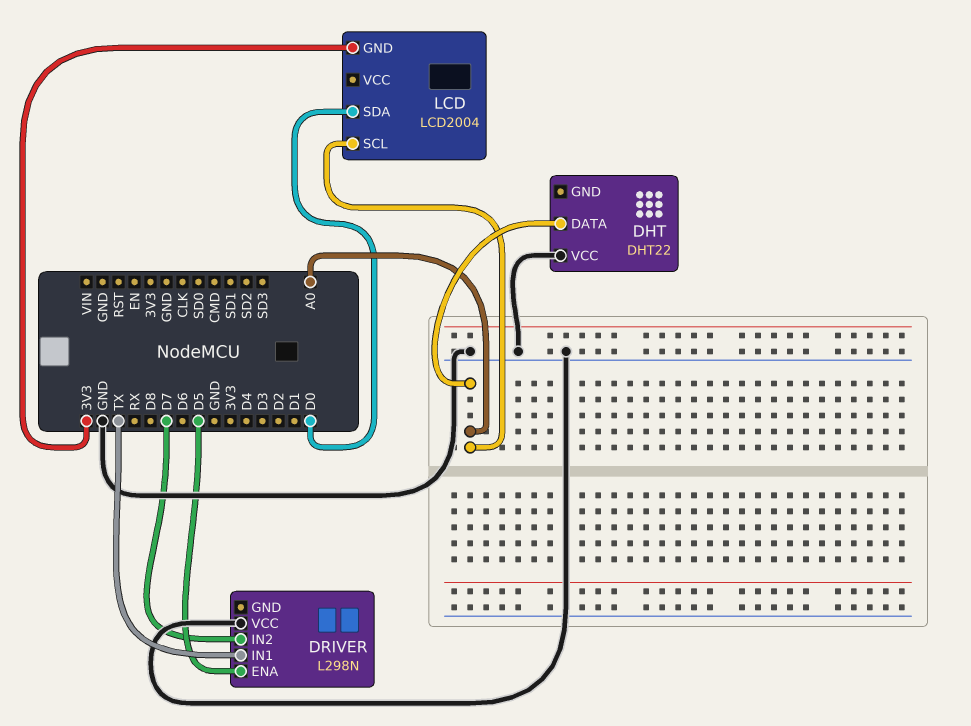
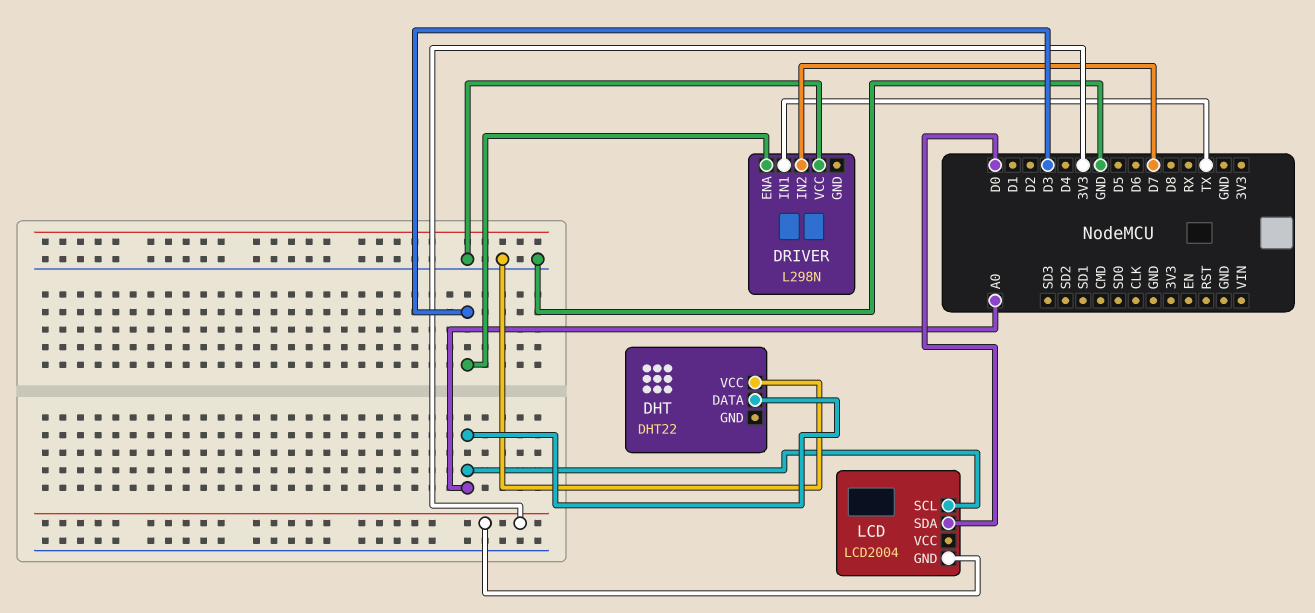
DRIVER pin ENA: D5 -> D3

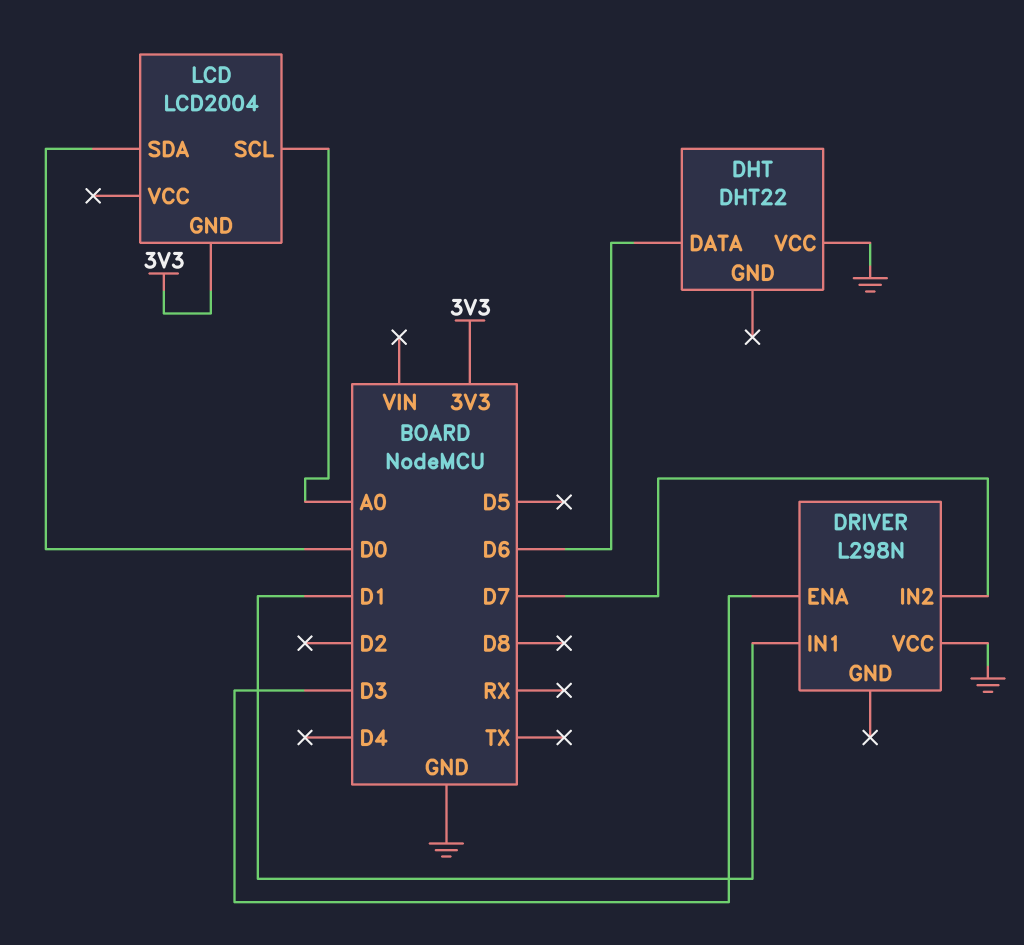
DHT pin DATA: A0 -> D6
DRIVER pin IN1: TX -> D1

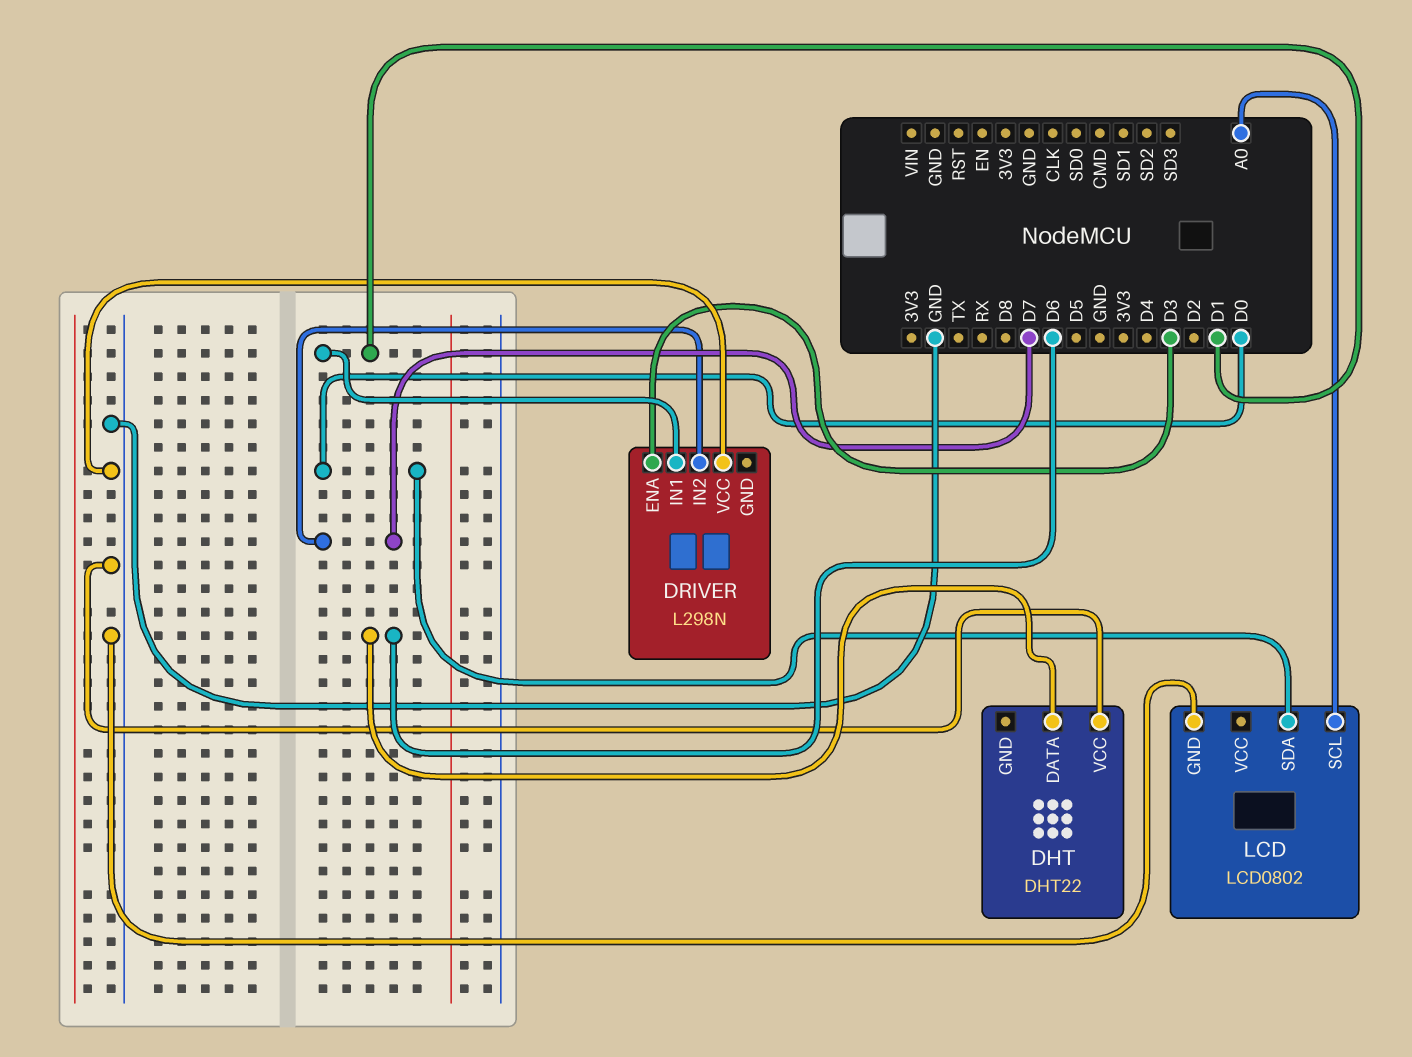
LCD: LCD2004 -> LCD0802
LCD pin GND: 3V3 -> GND

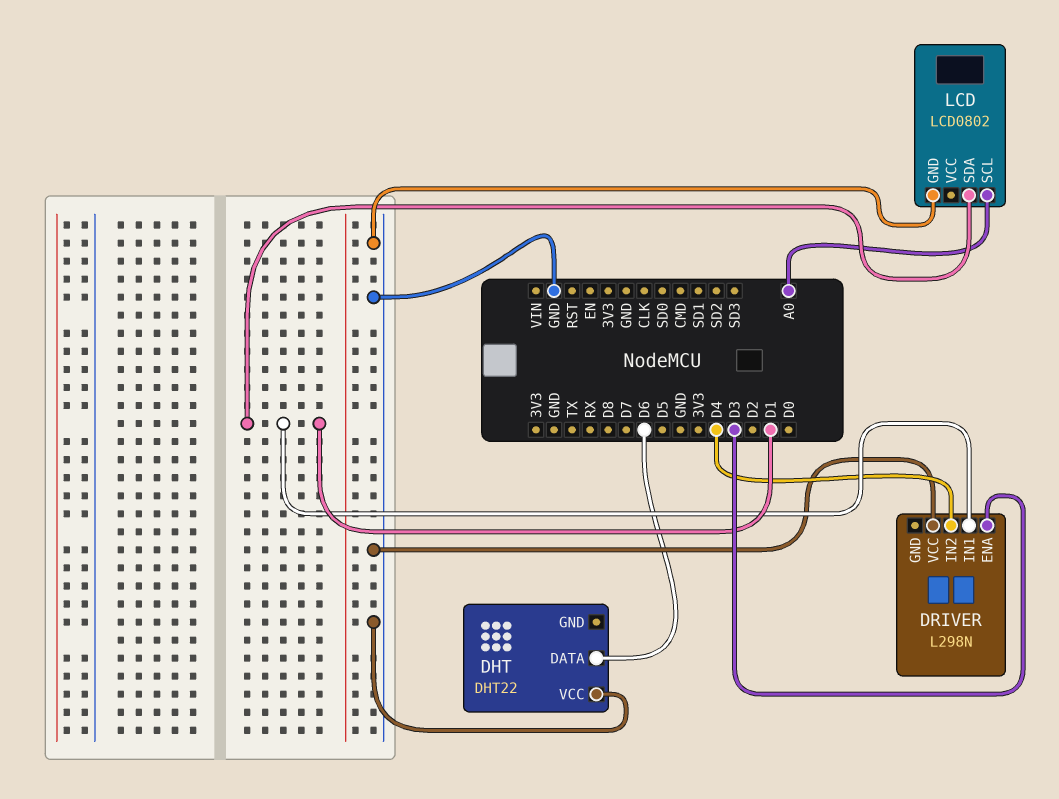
DRIVER pin IN2: D7 -> D4
LCD pin SDA: D0 -> D1

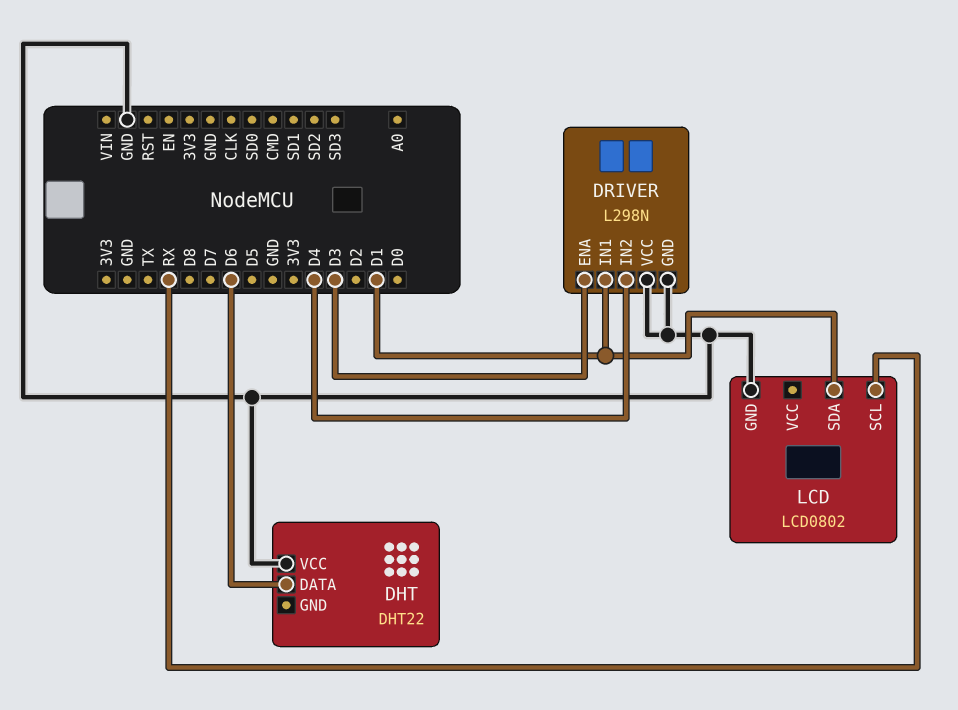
DRIVER pin GND: none -> GND
LCD pin SCL: A0 -> RX

